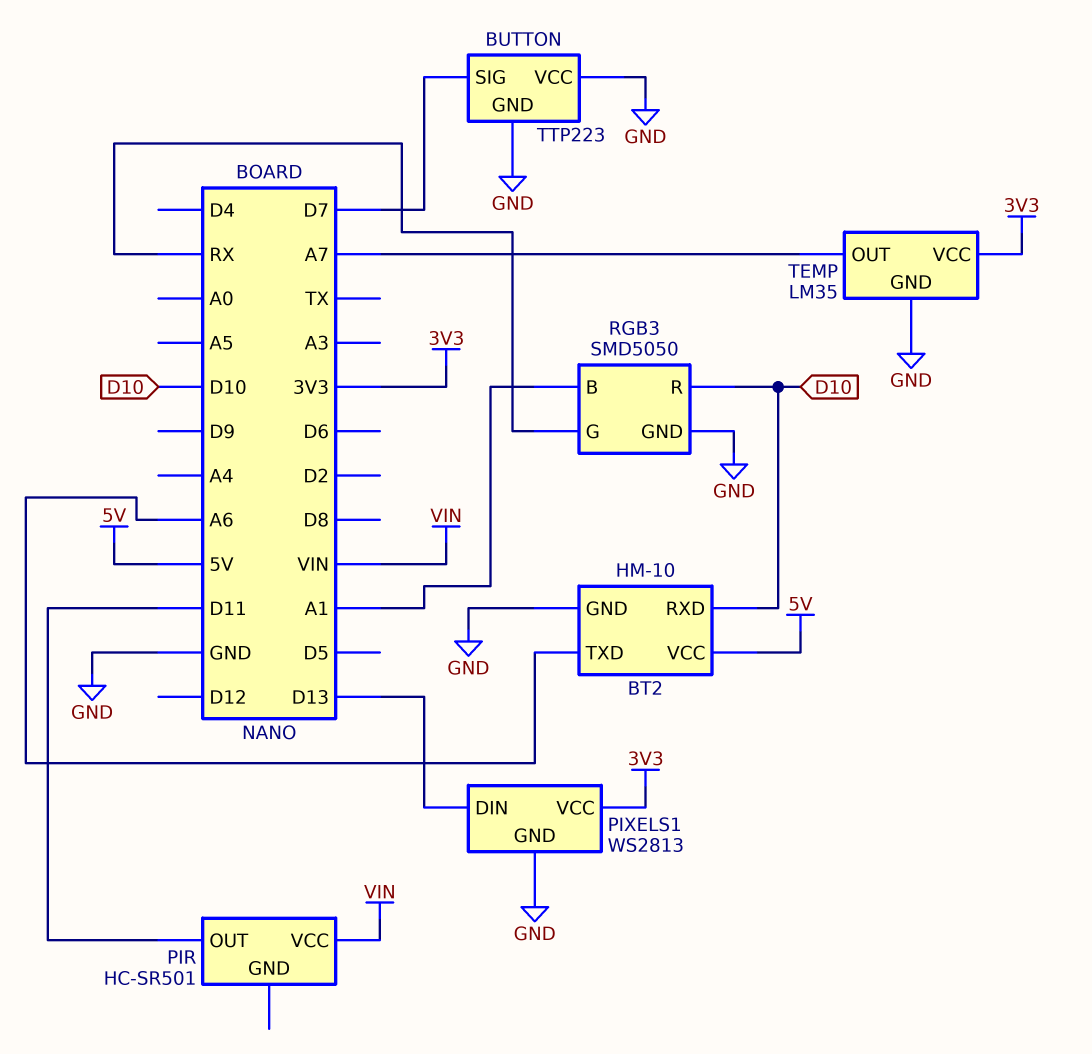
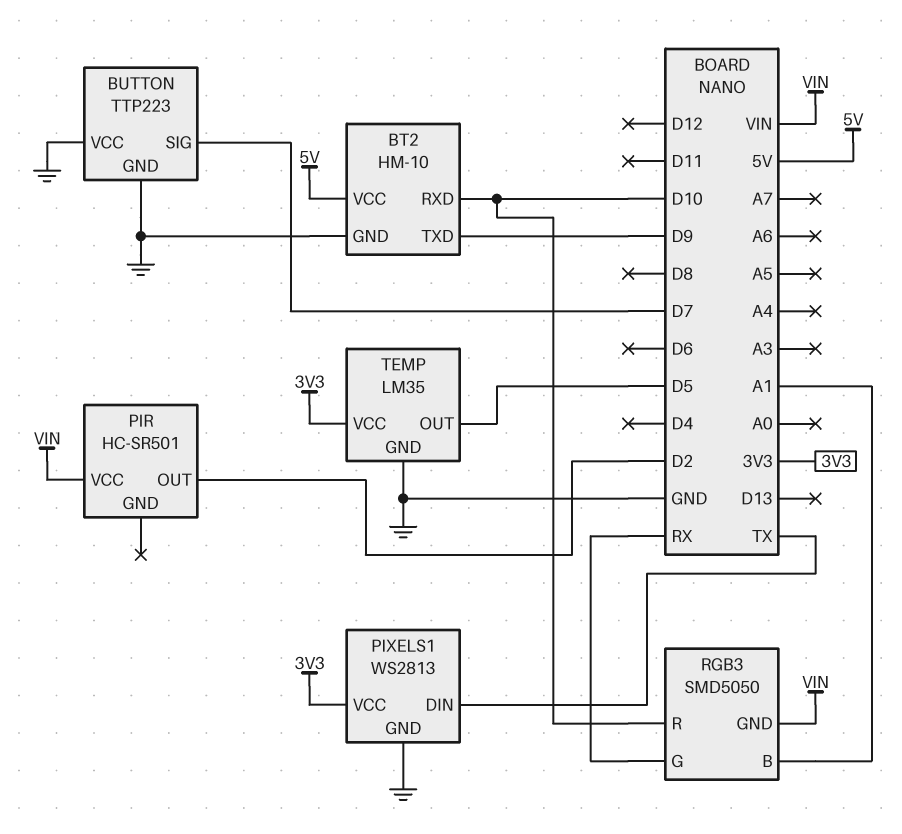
BT2 pin TXD: A6 -> D9
PIR pin OUT: D11 -> D2
PIXELS1 pin DIN: D13 -> TX
RGB3 pin GND: GND -> VIN
TEMP pin OUT: A7 -> D5

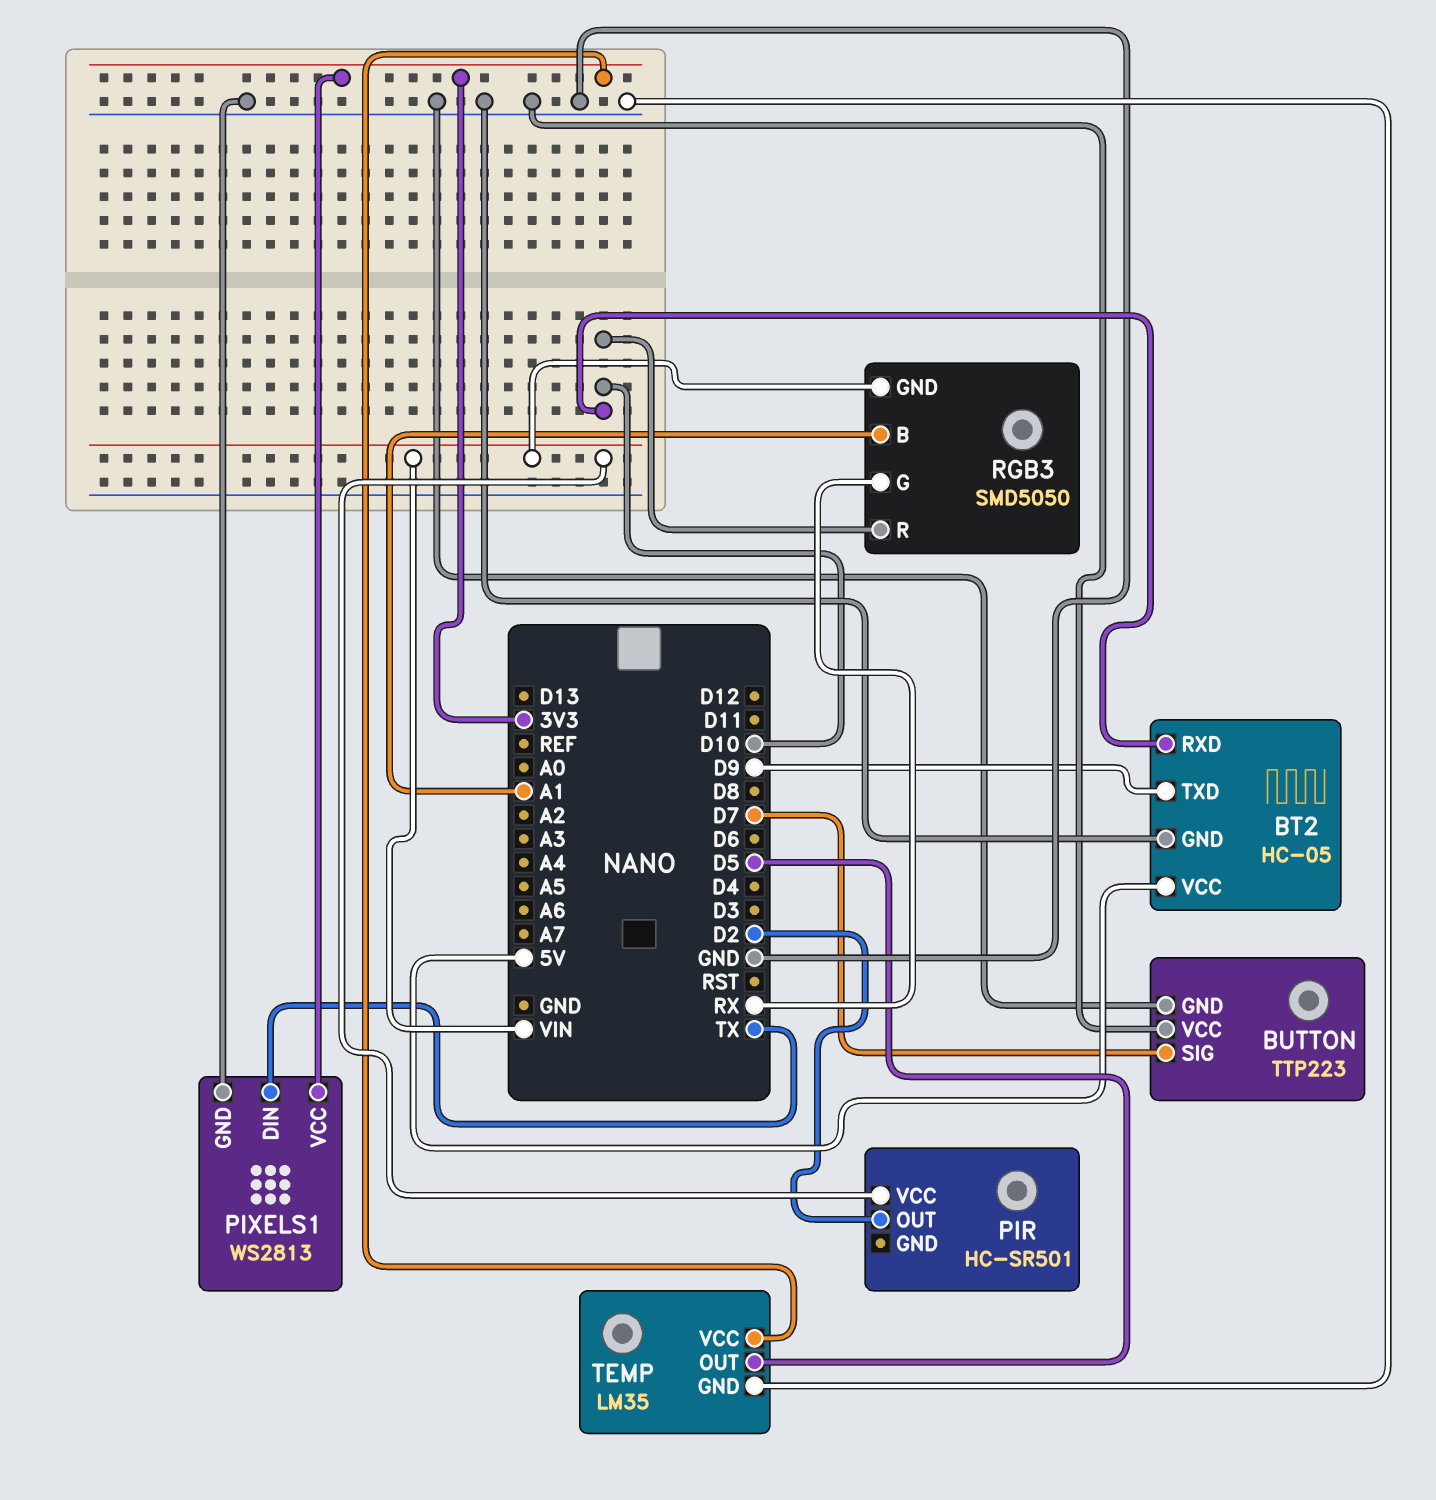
BT2: HM-10 -> HC-05

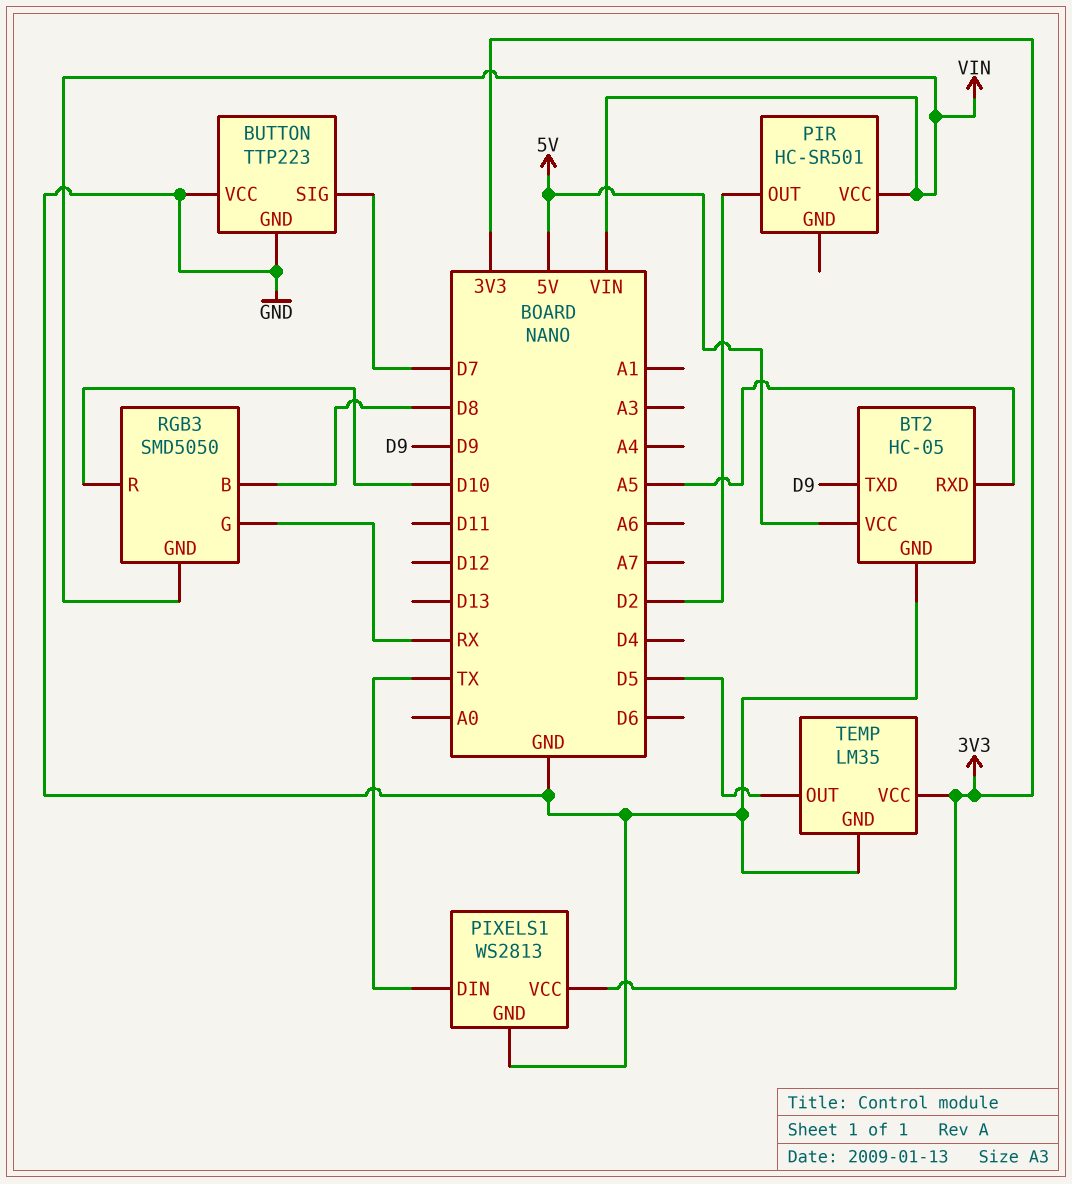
BT2 pin RXD: D10 -> A5
RGB3 pin B: A1 -> D8

